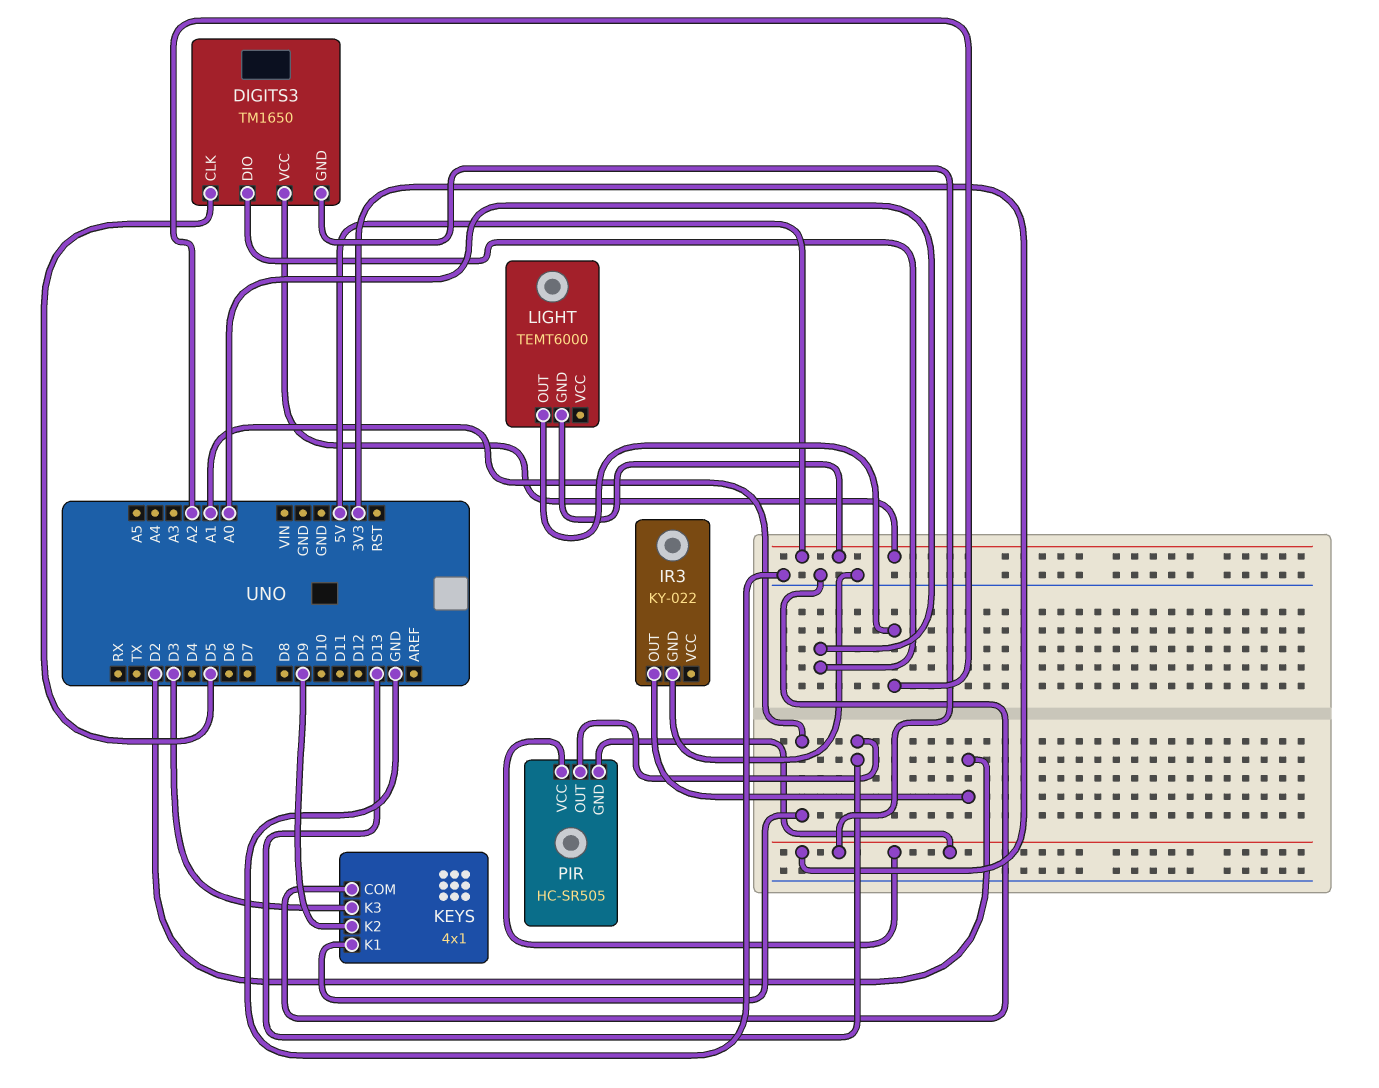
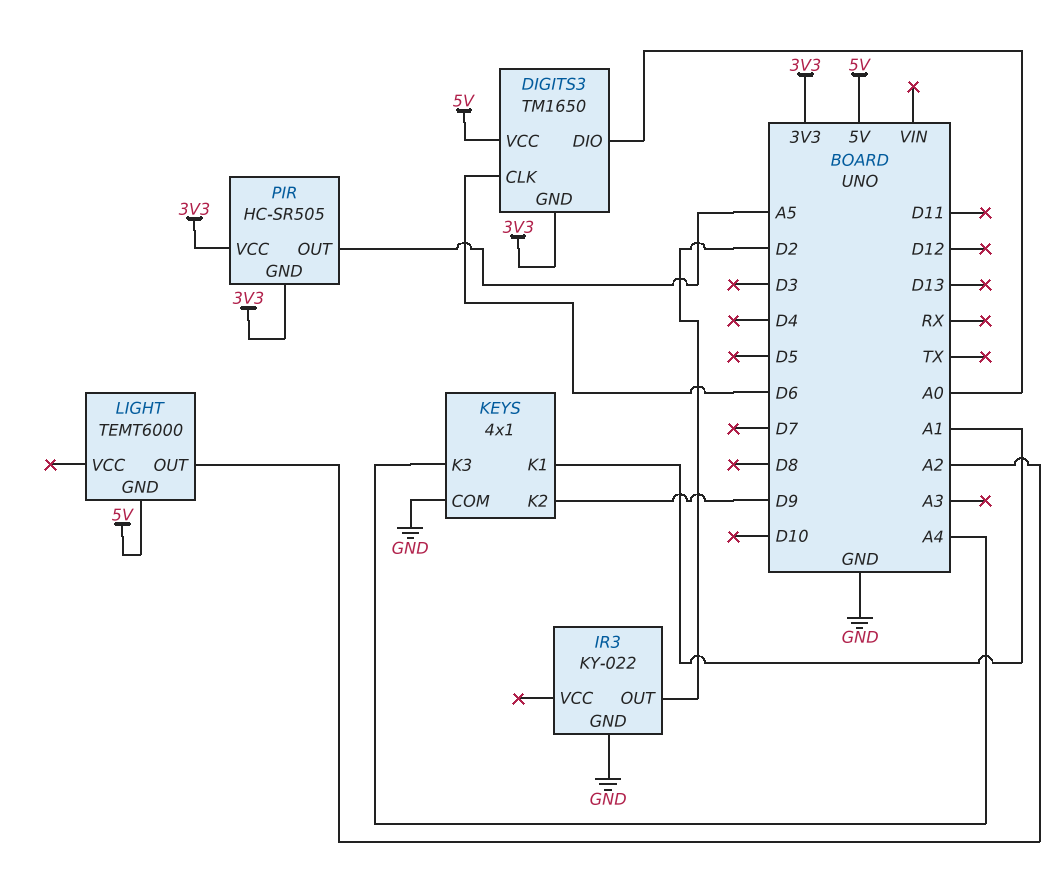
DIGITS3 pin CLK: D5 -> D6
KEYS pin K3: D3 -> A4
PIR pin OUT: D13 -> A5

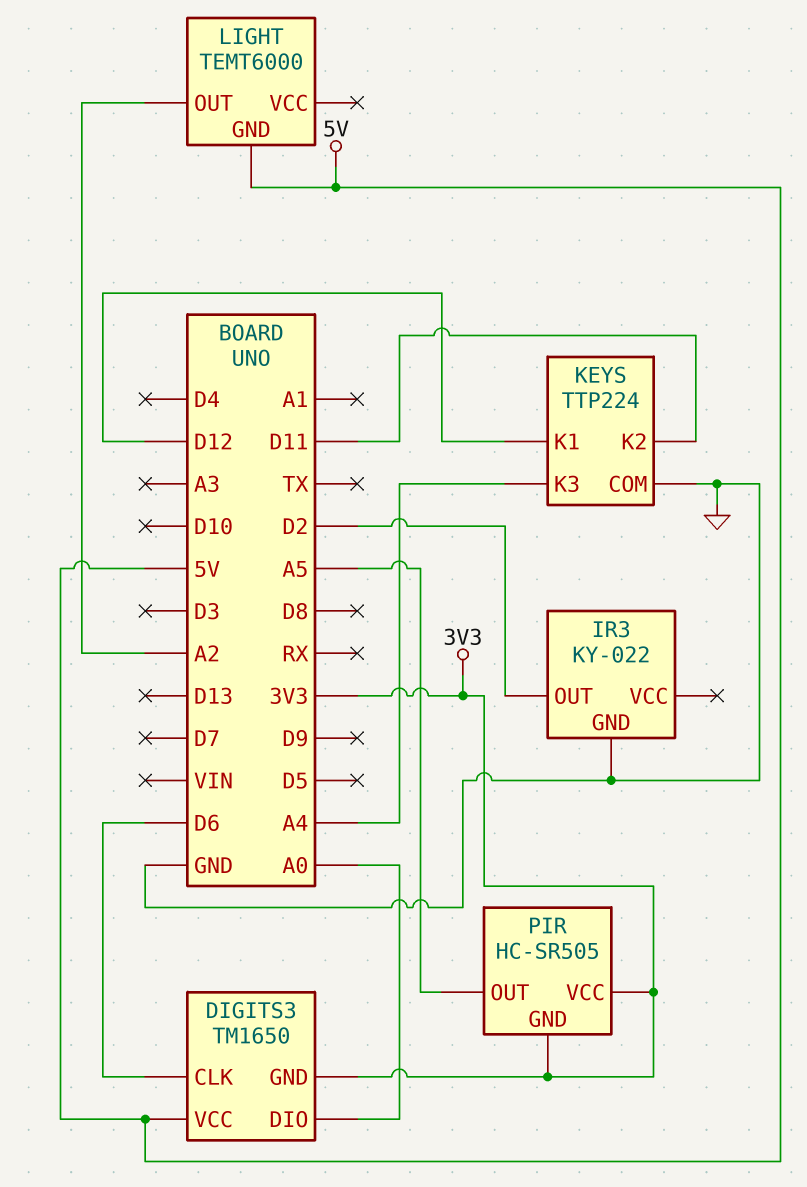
KEYS: 4x1 -> TTP224
KEYS pin K1: A1 -> D12
KEYS pin K2: D9 -> D11

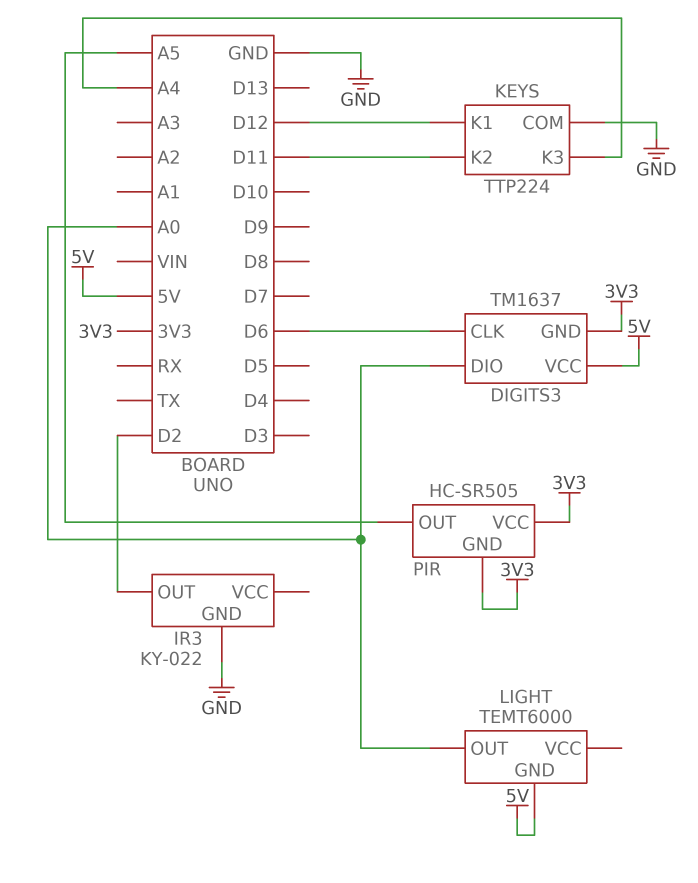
DIGITS3: TM1650 -> TM1637
LIGHT pin OUT: A2 -> A0

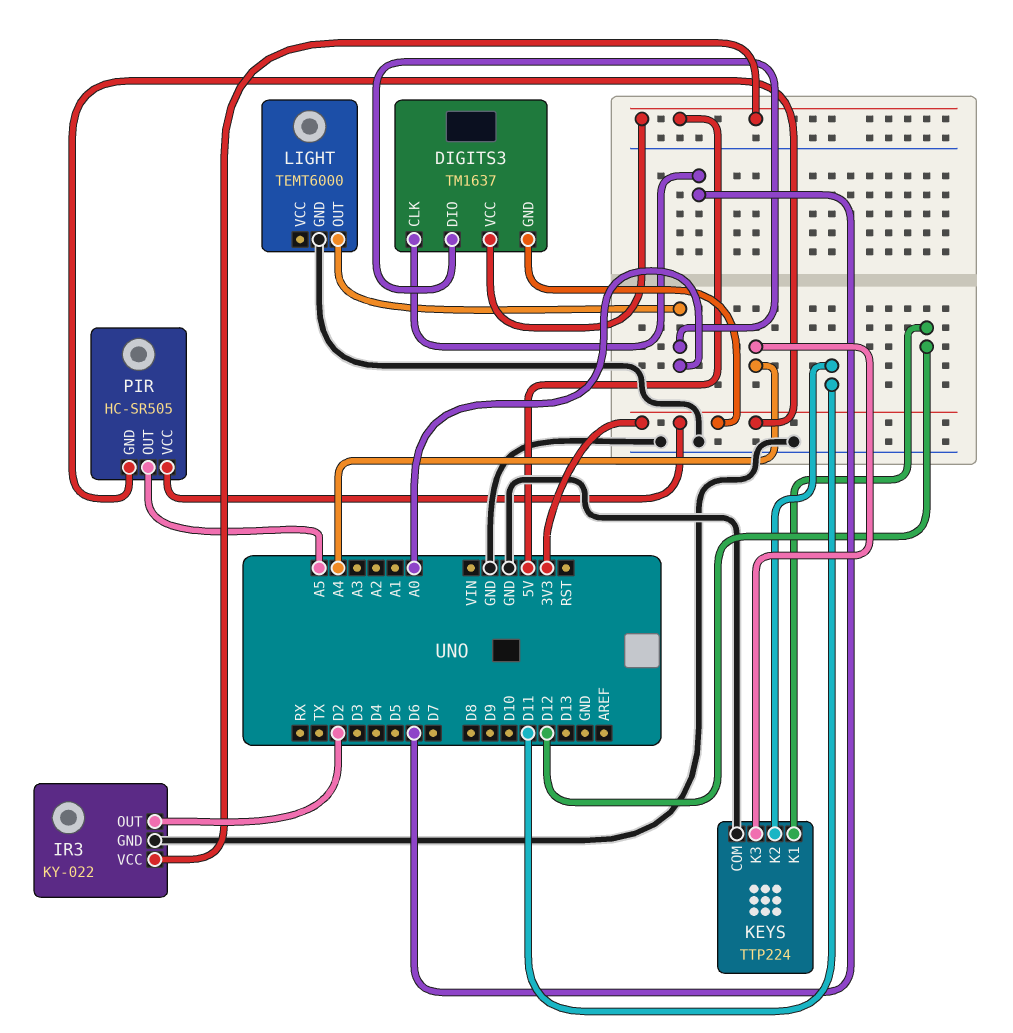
IR3 pin VCC: none -> 5V
LIGHT pin GND: 5V -> GND

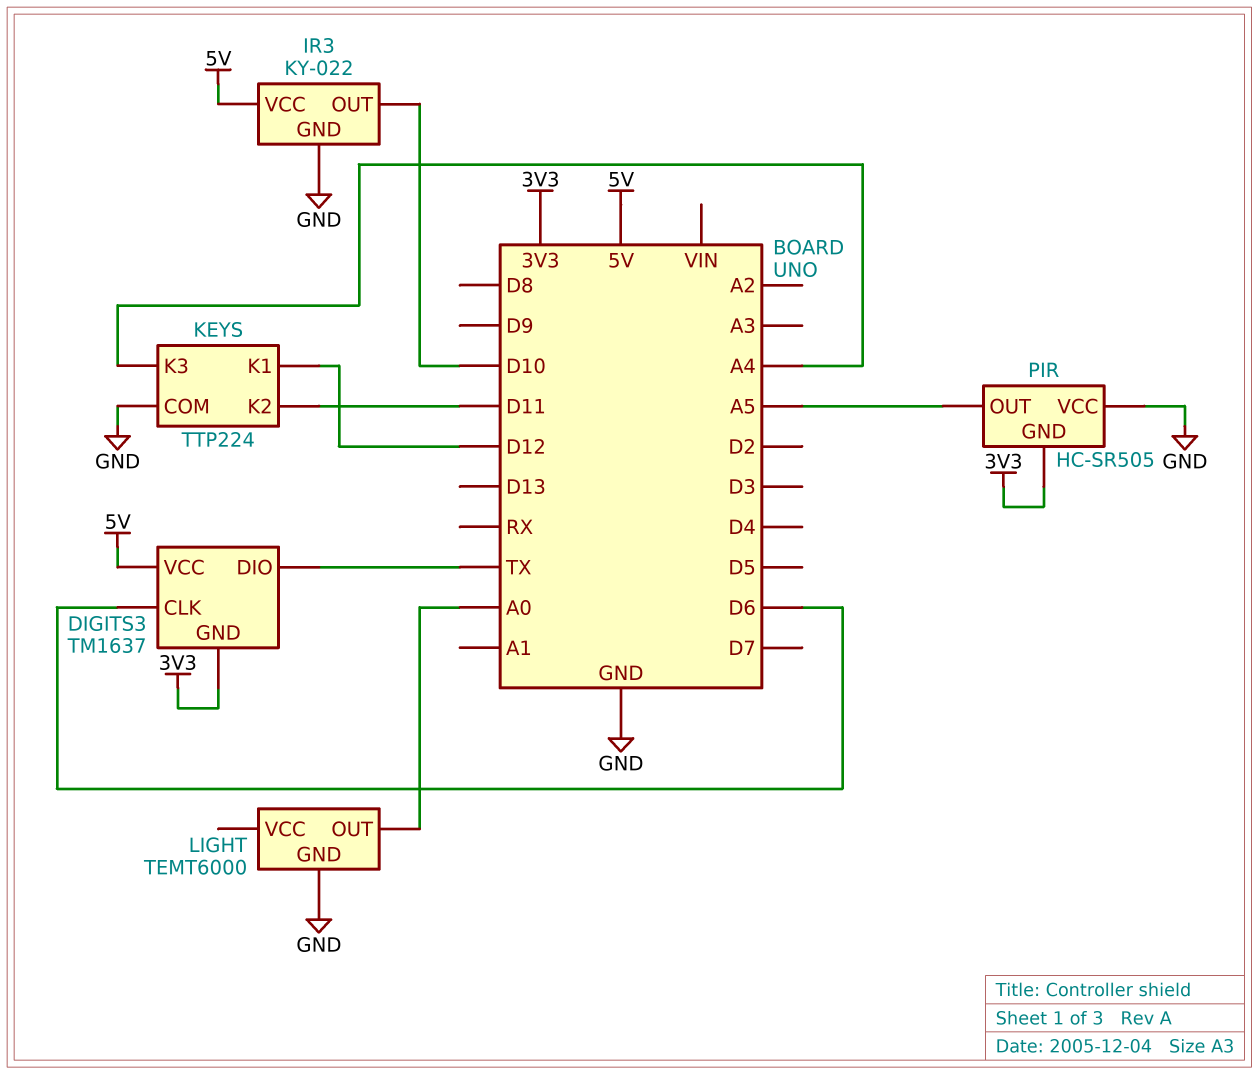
DIGITS3 pin DIO: A0 -> TX
IR3 pin OUT: D2 -> D10
PIR pin VCC: 3V3 -> GND

